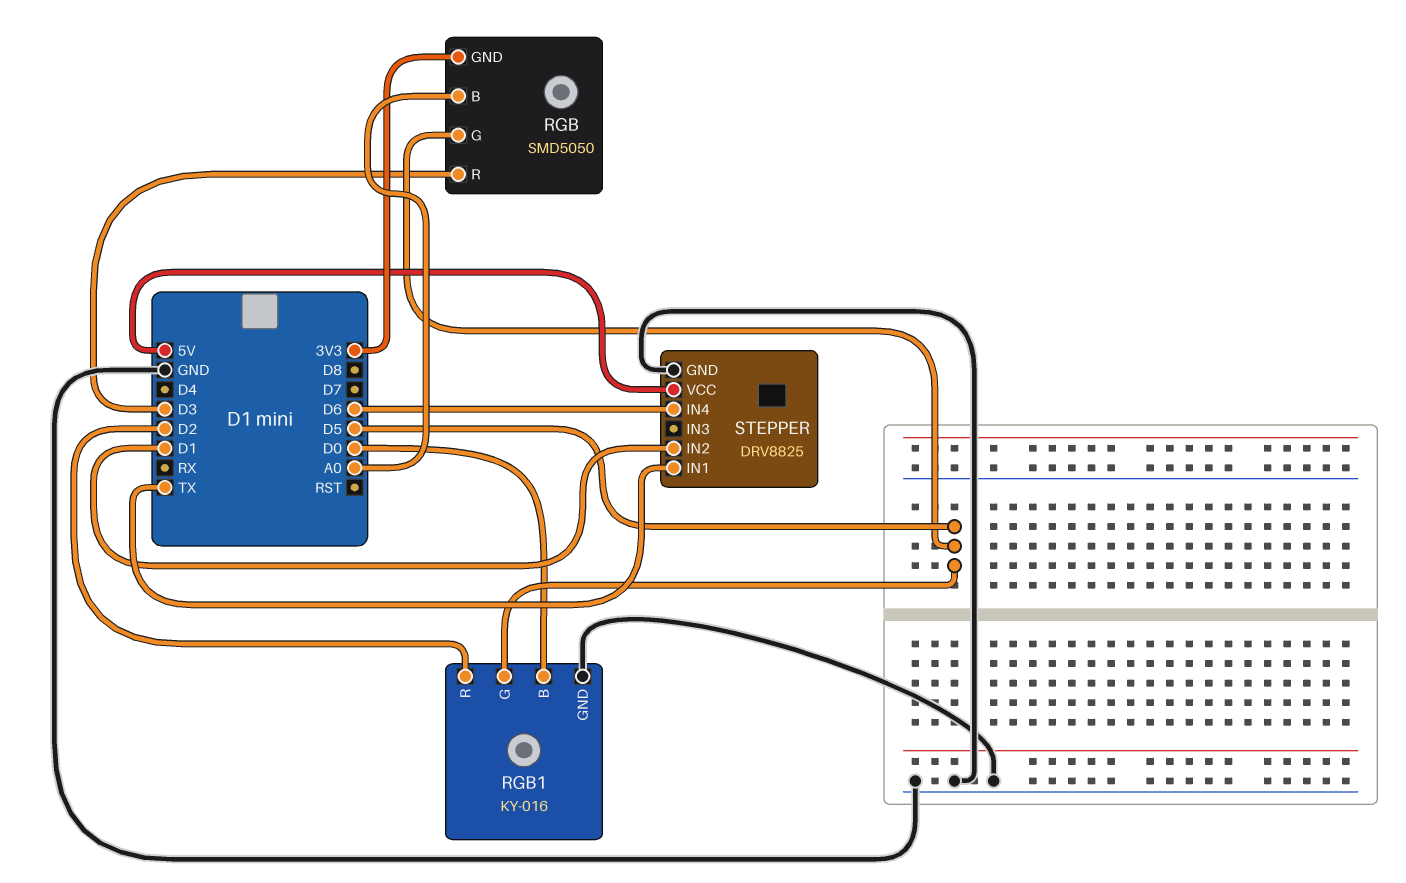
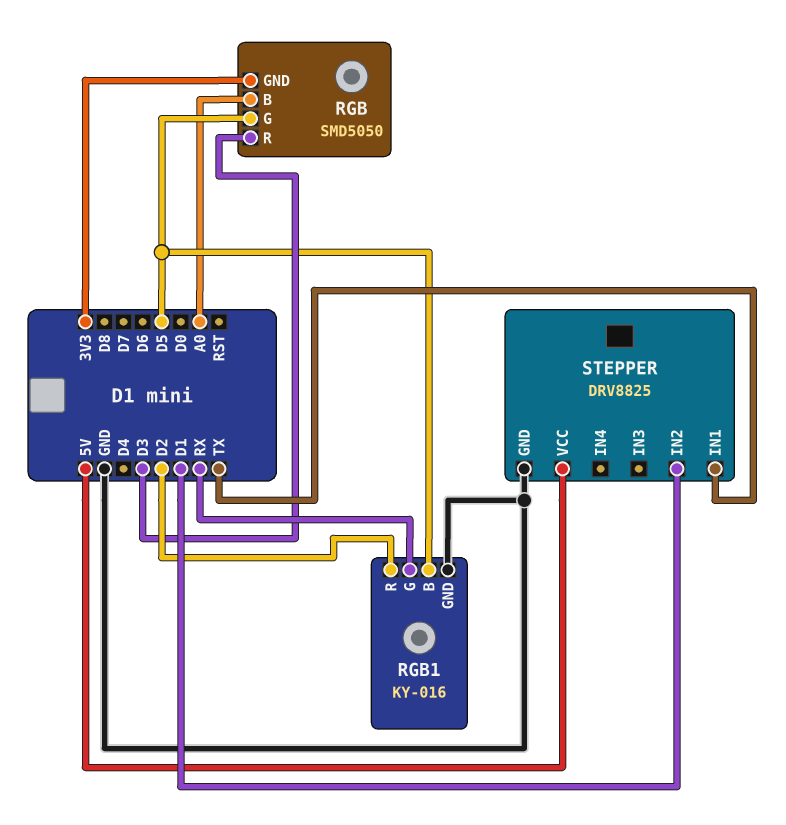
RGB1 pin B: D0 -> D5
RGB1 pin G: D5 -> RX
STEPPER pin IN4: D6 -> none

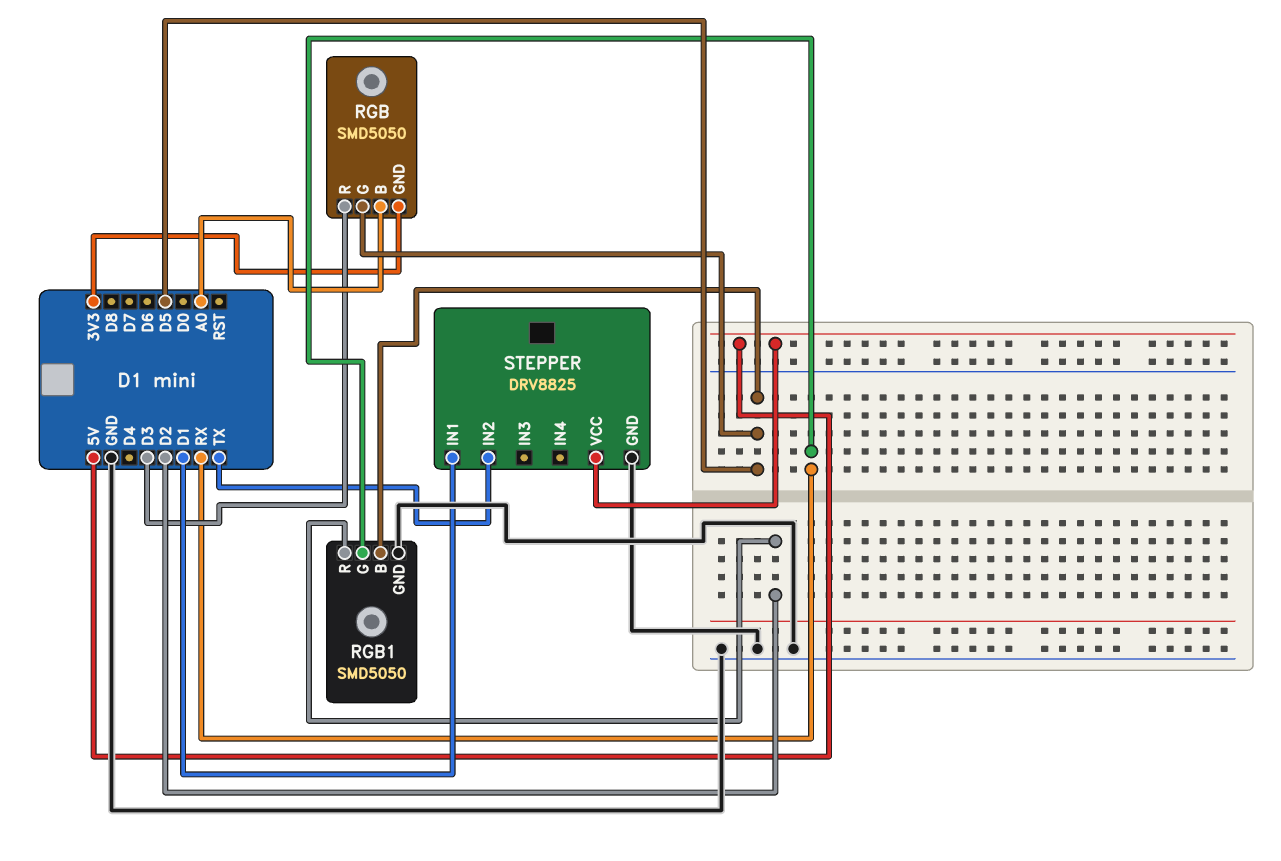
RGB1: KY-016 -> SMD5050
STEPPER pin IN1: TX -> D1
STEPPER pin IN2: D1 -> TX

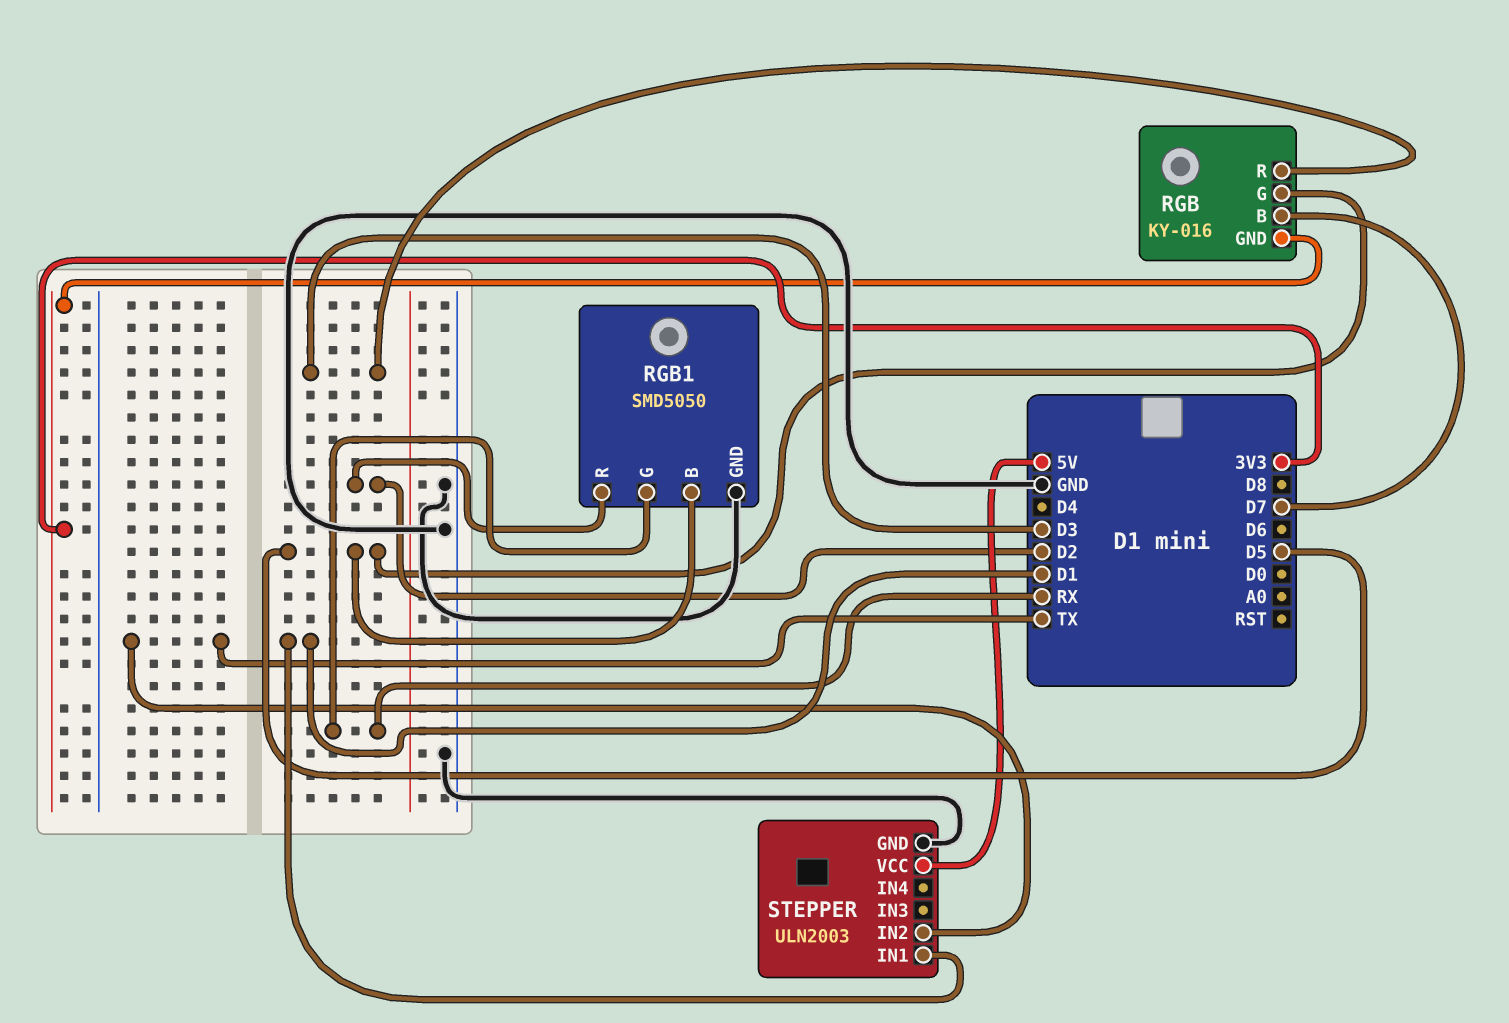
RGB: SMD5050 -> KY-016
RGB pin B: A0 -> D7
STEPPER: DRV8825 -> ULN2003

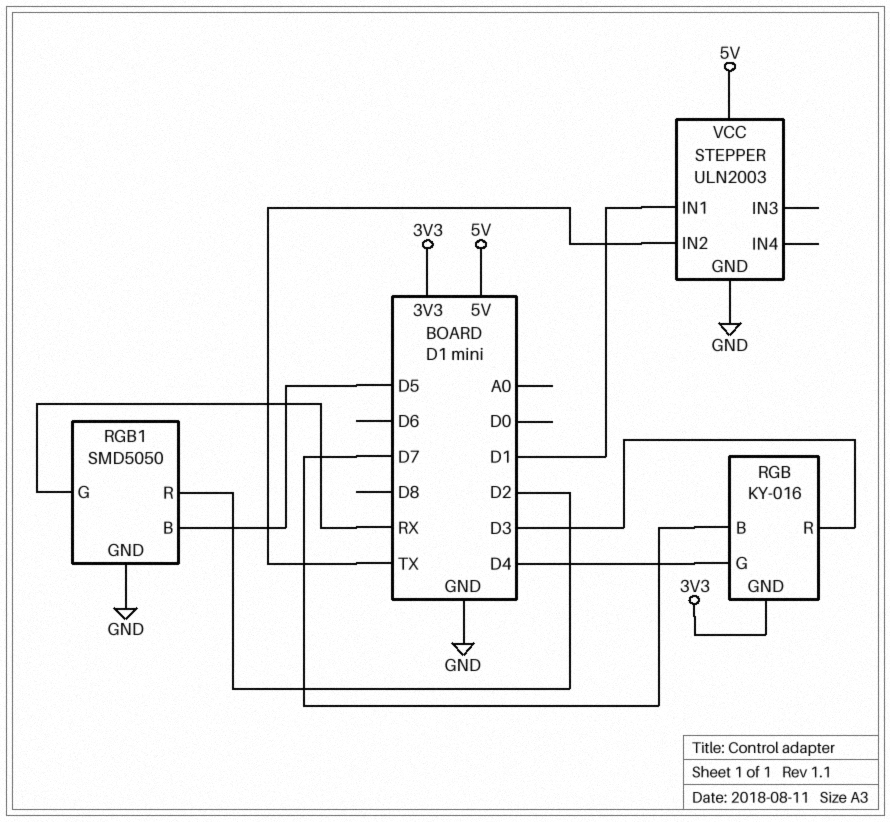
RGB pin G: D5 -> D4

